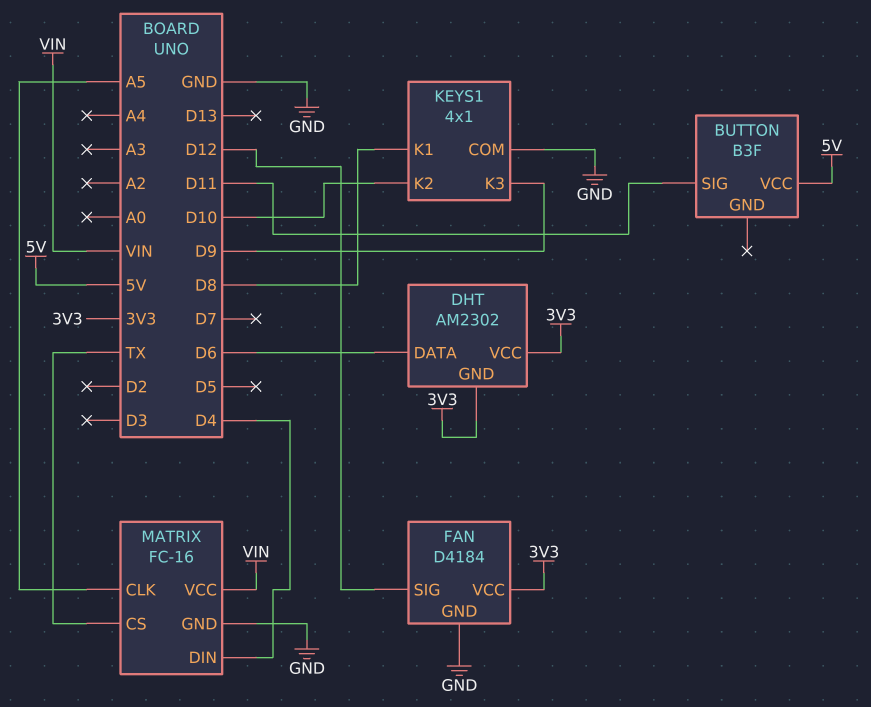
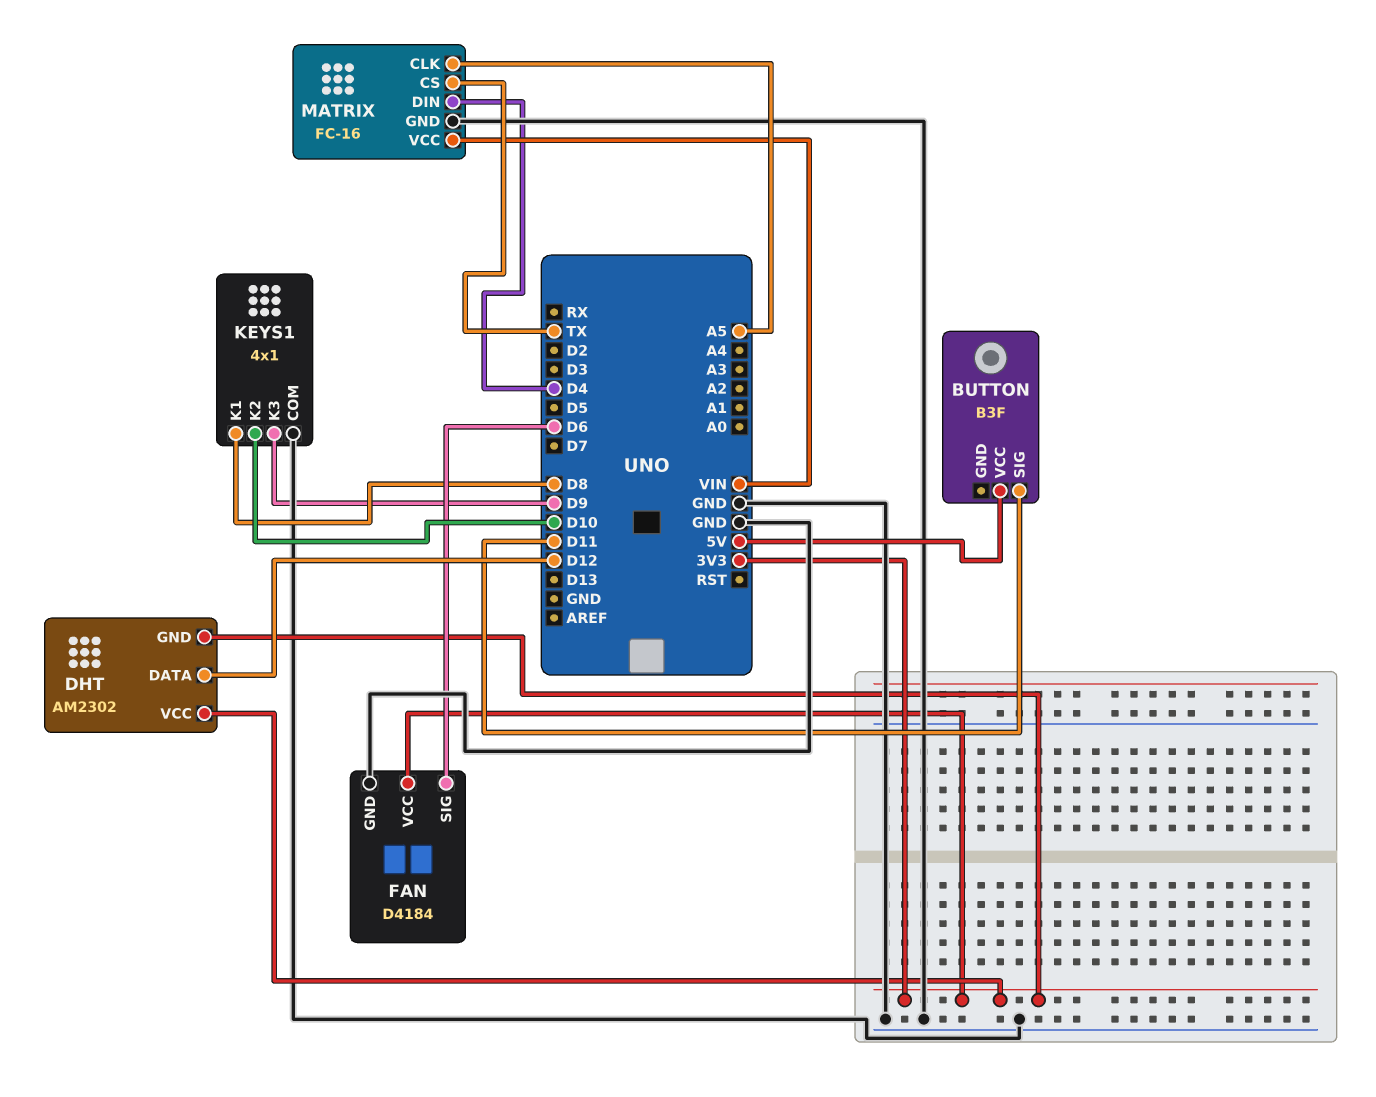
DHT pin DATA: D6 -> D12
FAN pin SIG: D12 -> D6

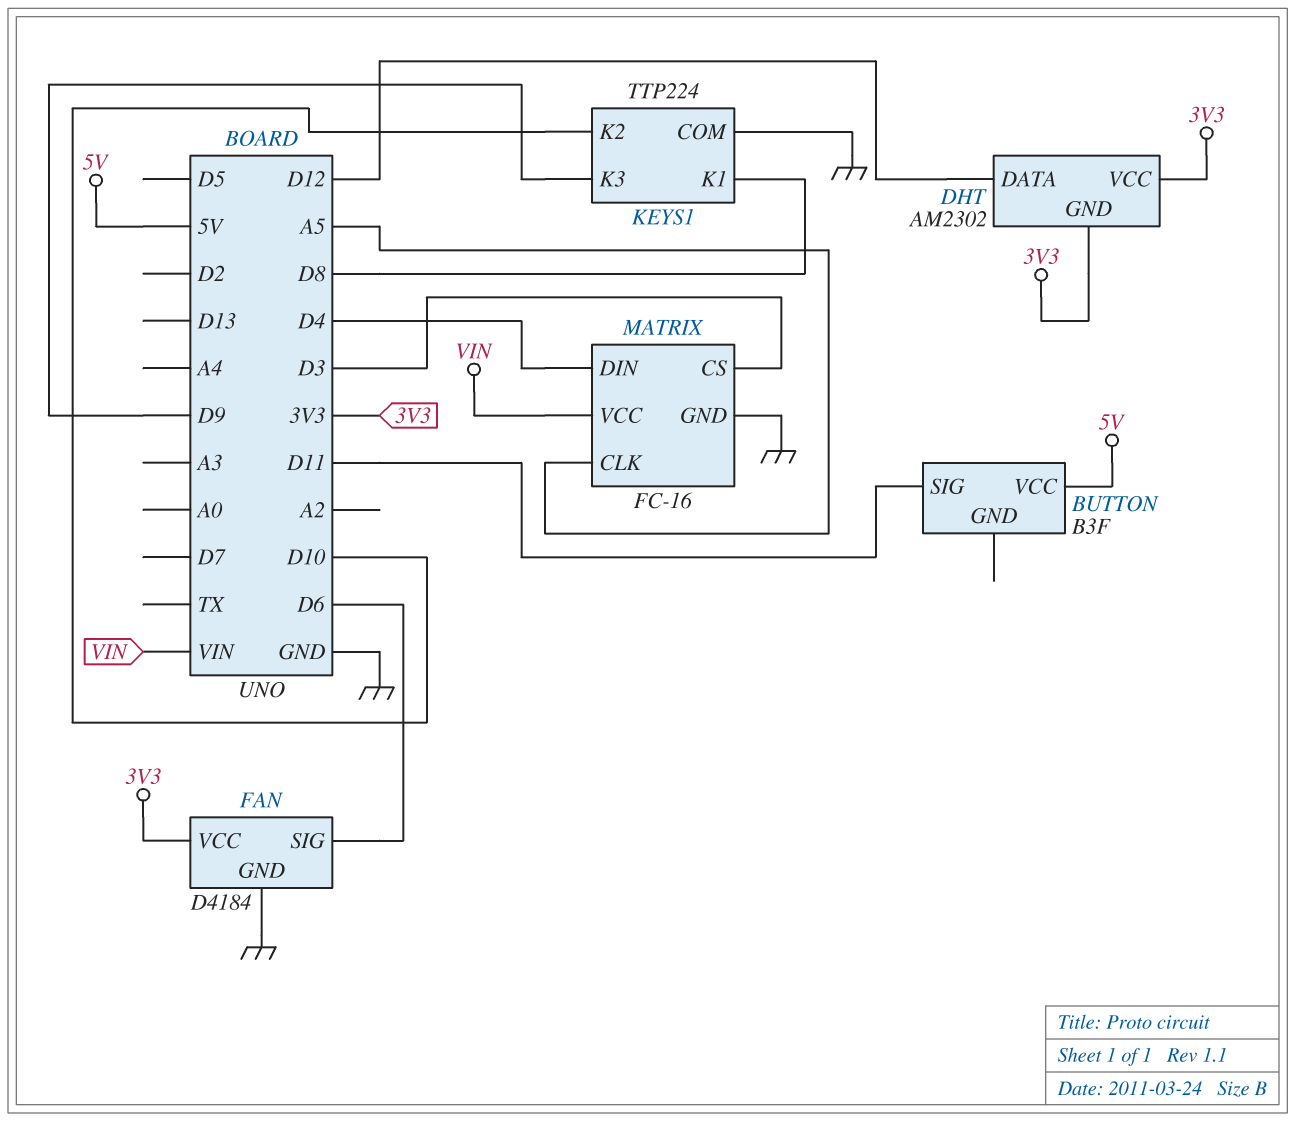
KEYS1: 4x1 -> TTP224
MATRIX pin CS: TX -> D3

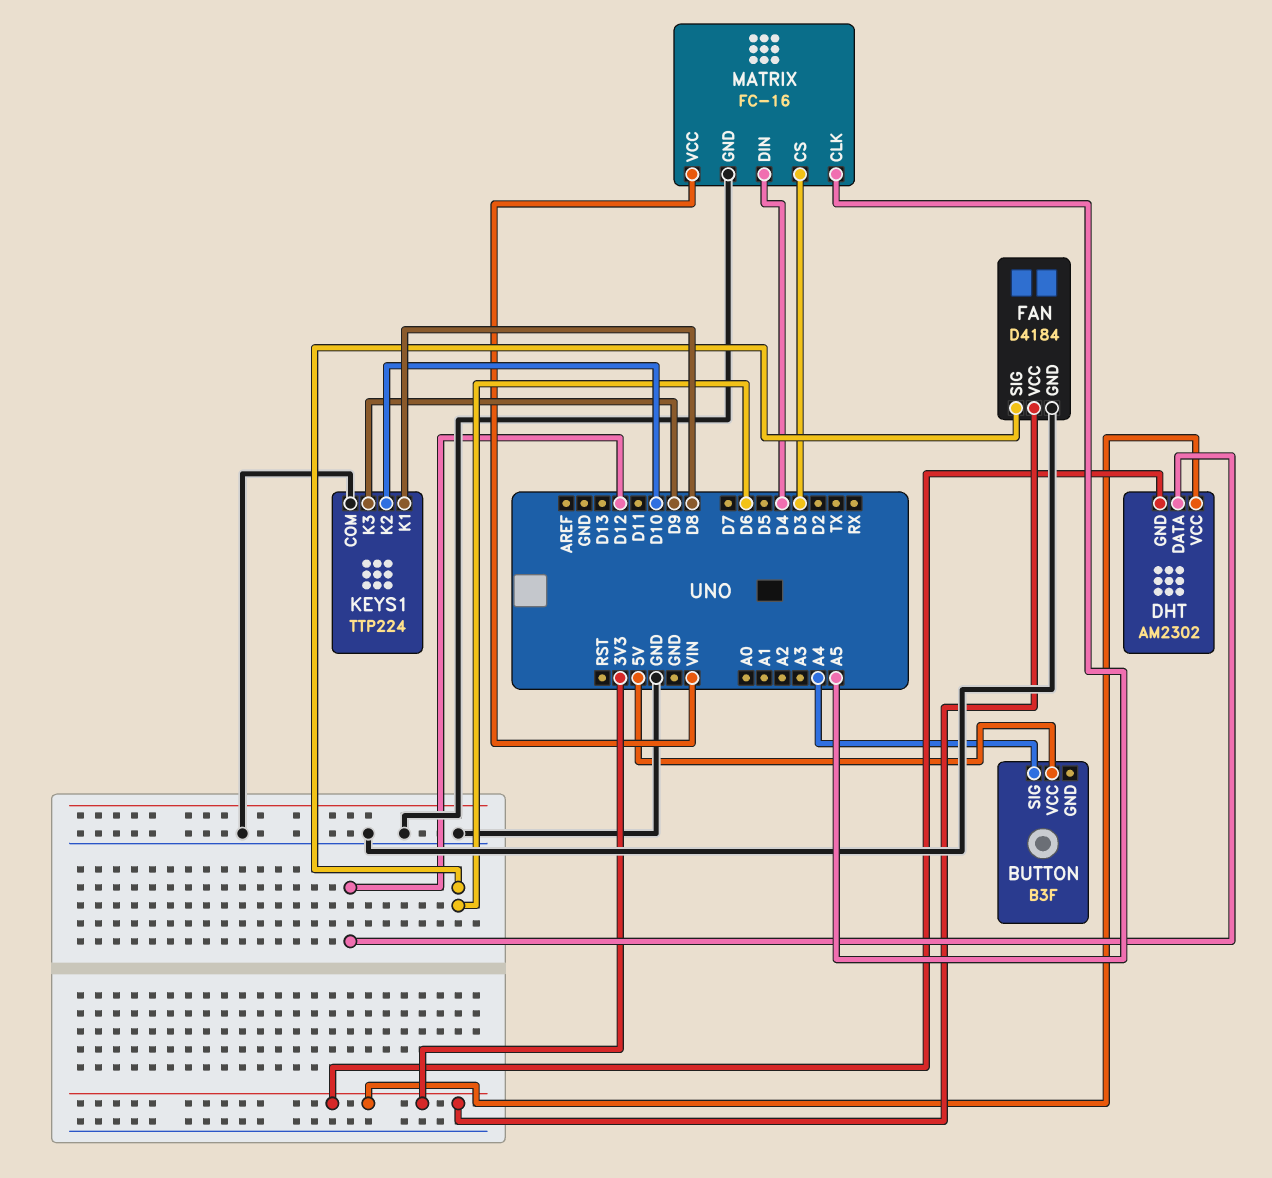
BUTTON pin SIG: D11 -> A4

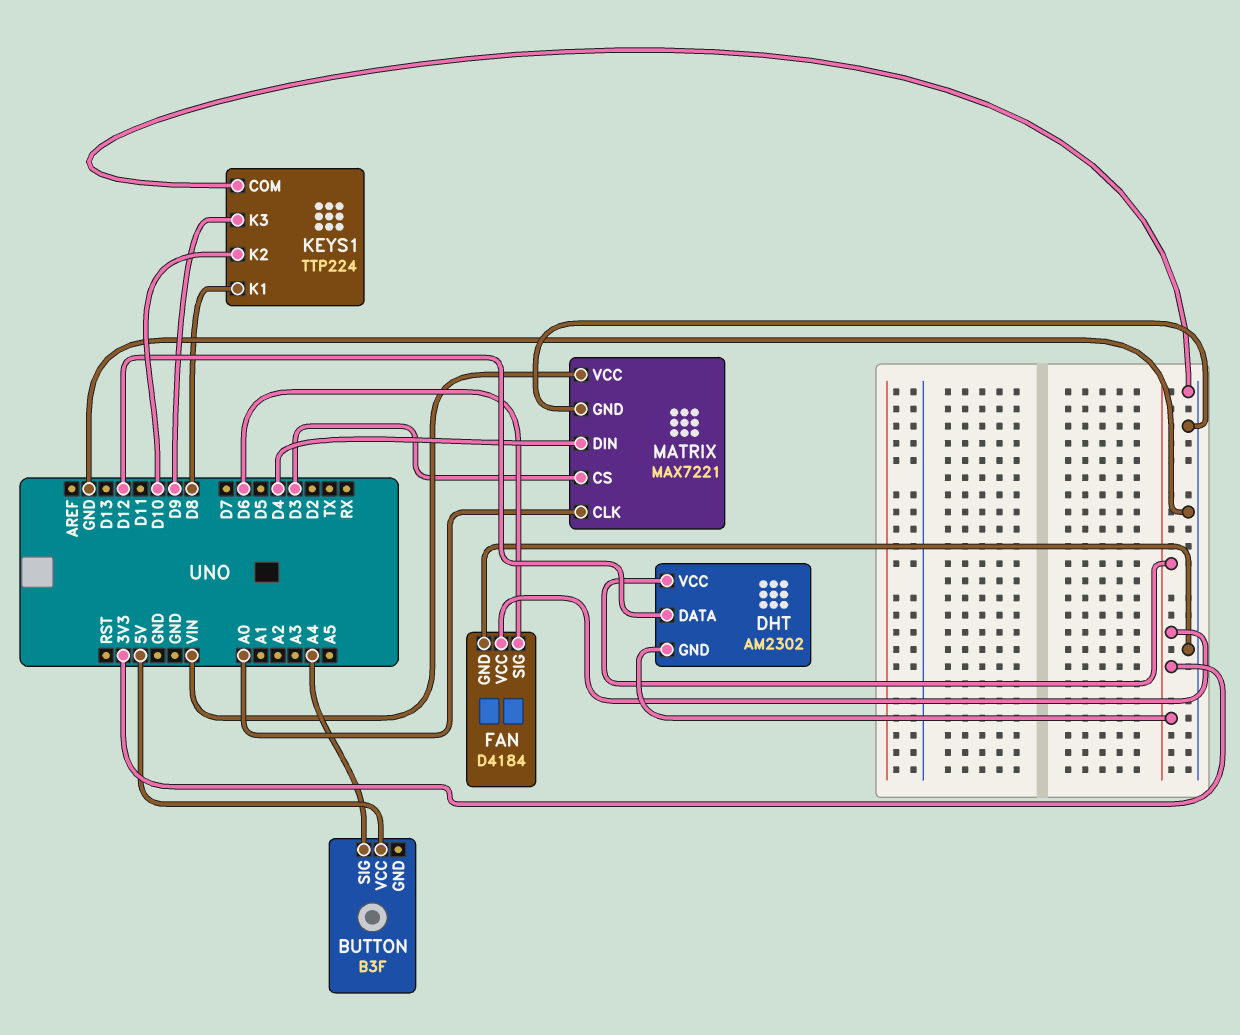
MATRIX: FC-16 -> MAX7221
MATRIX pin CLK: A5 -> A0

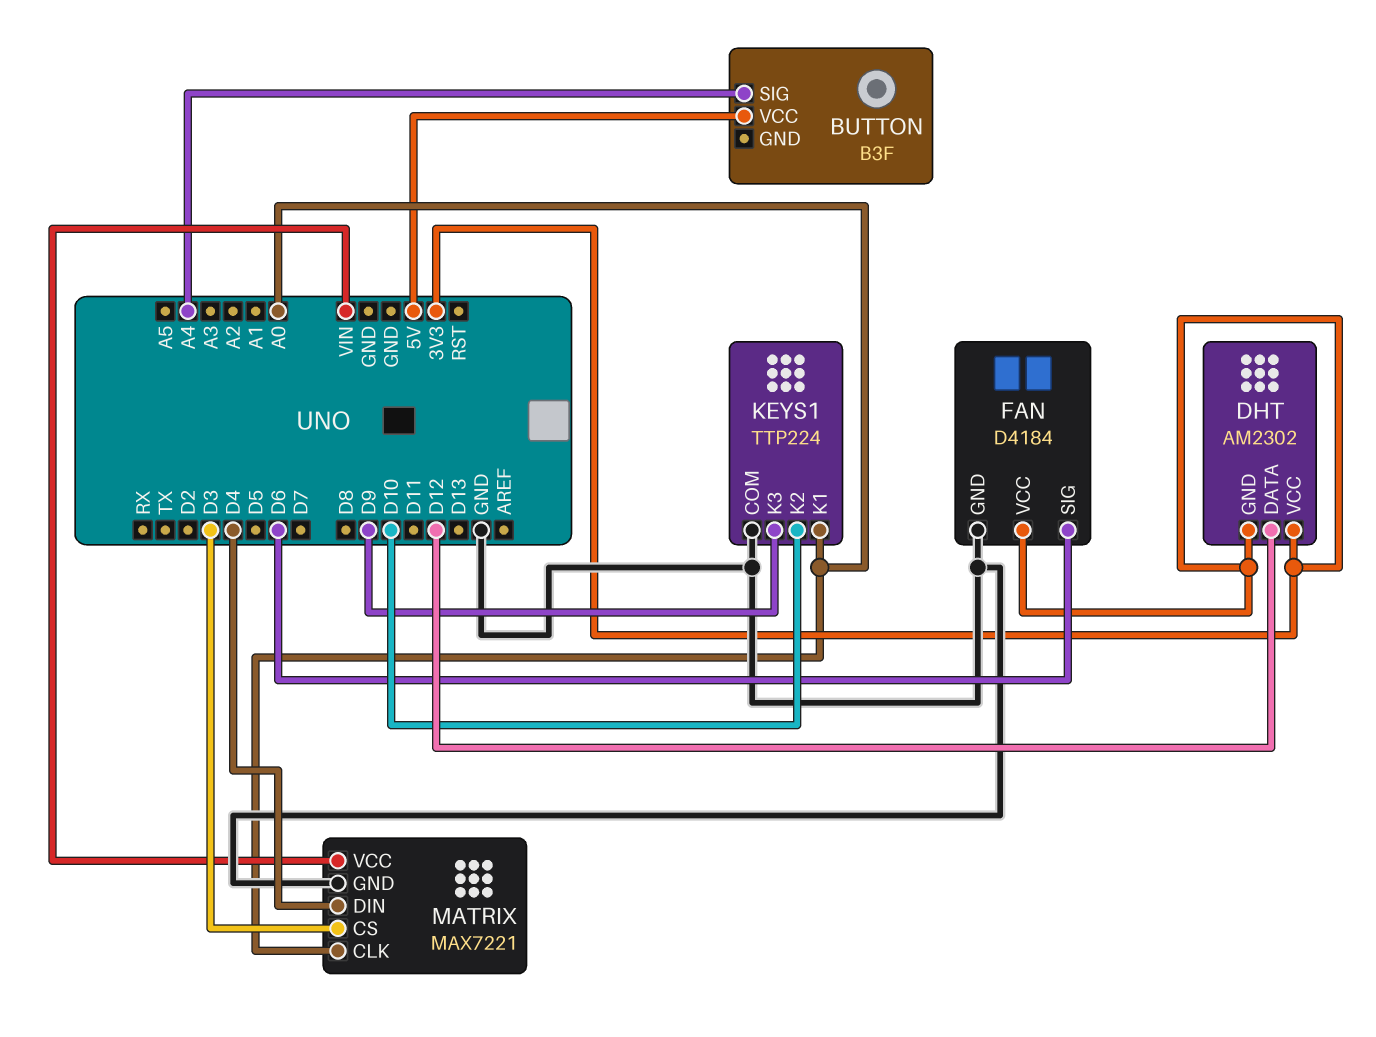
KEYS1 pin K1: D8 -> A0

